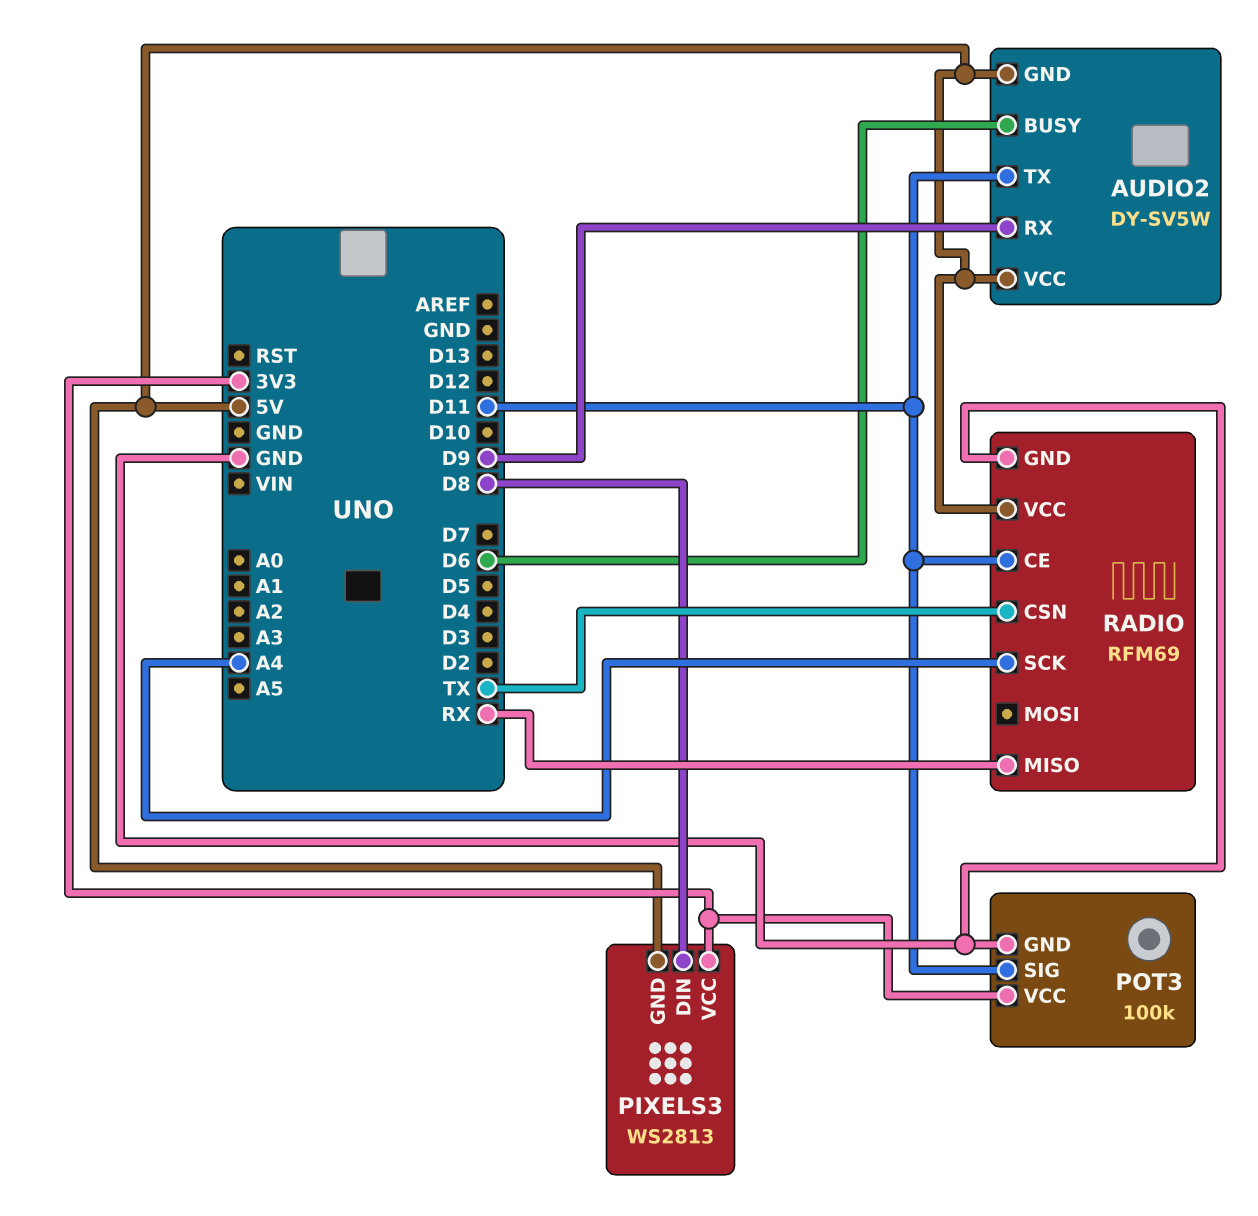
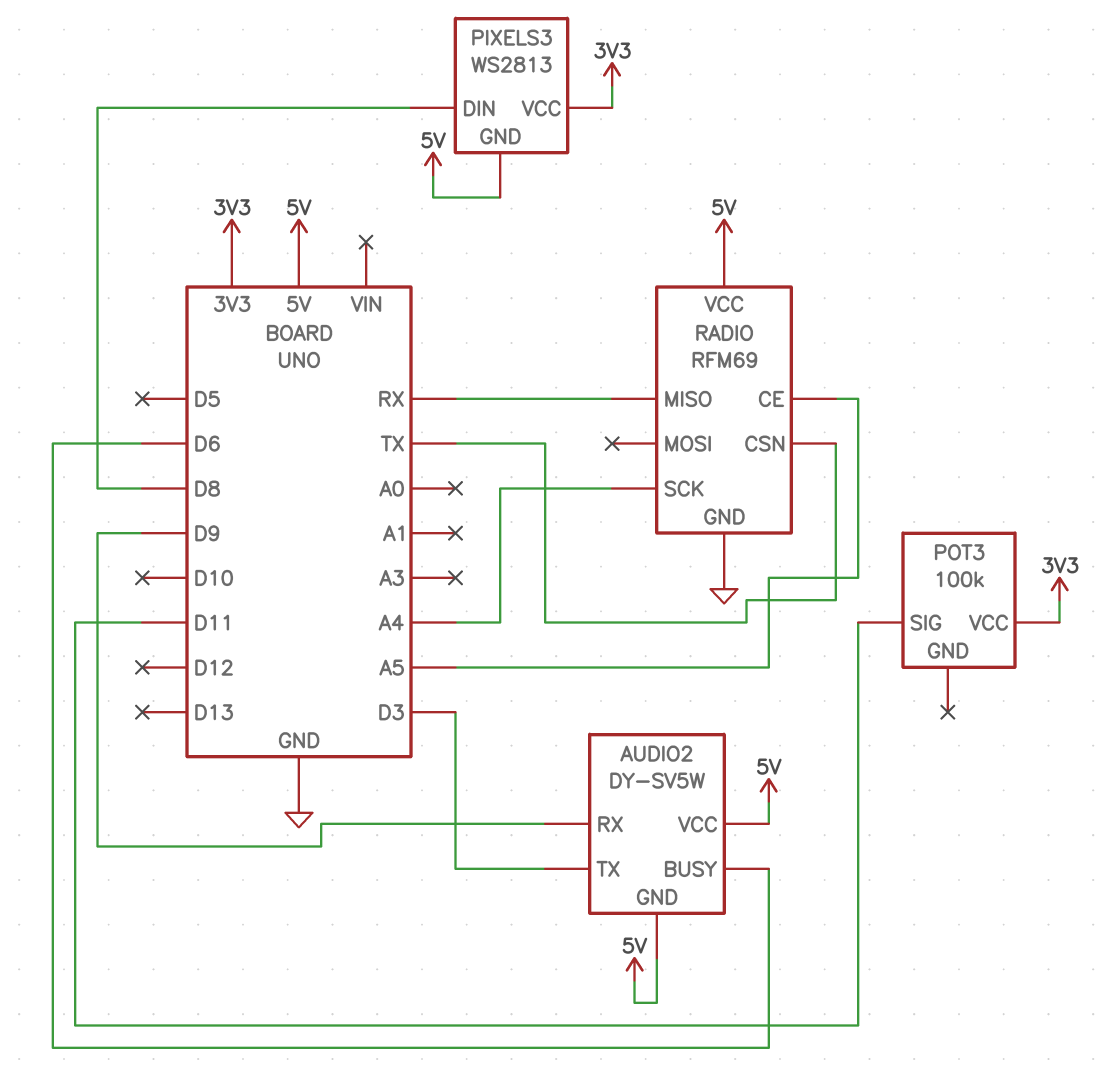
AUDIO2 pin TX: D11 -> D3
POT3 pin GND: GND -> none
RADIO pin CE: D11 -> A5

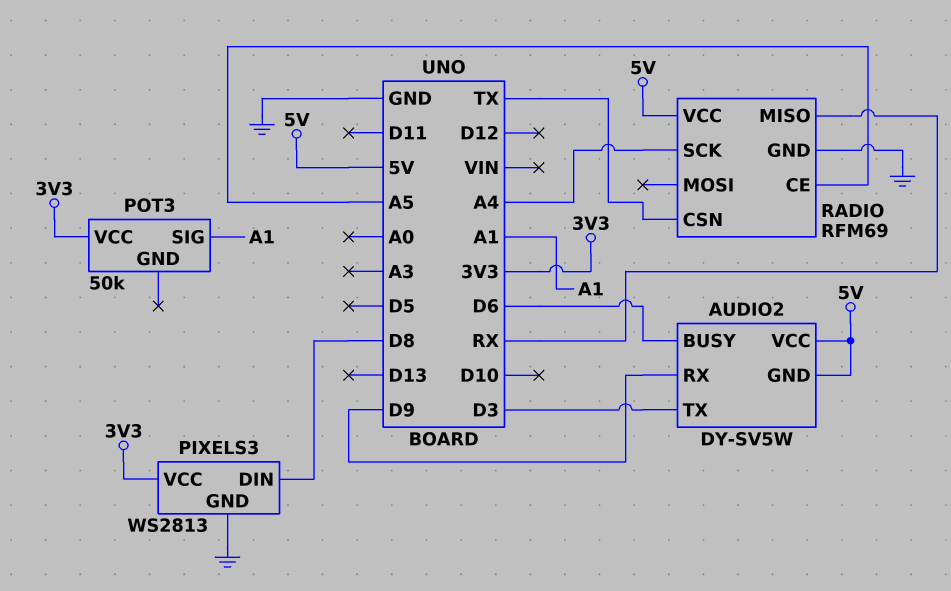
PIXELS3 pin GND: 5V -> GND
POT3: 100k -> 50k
POT3 pin SIG: D11 -> A1

